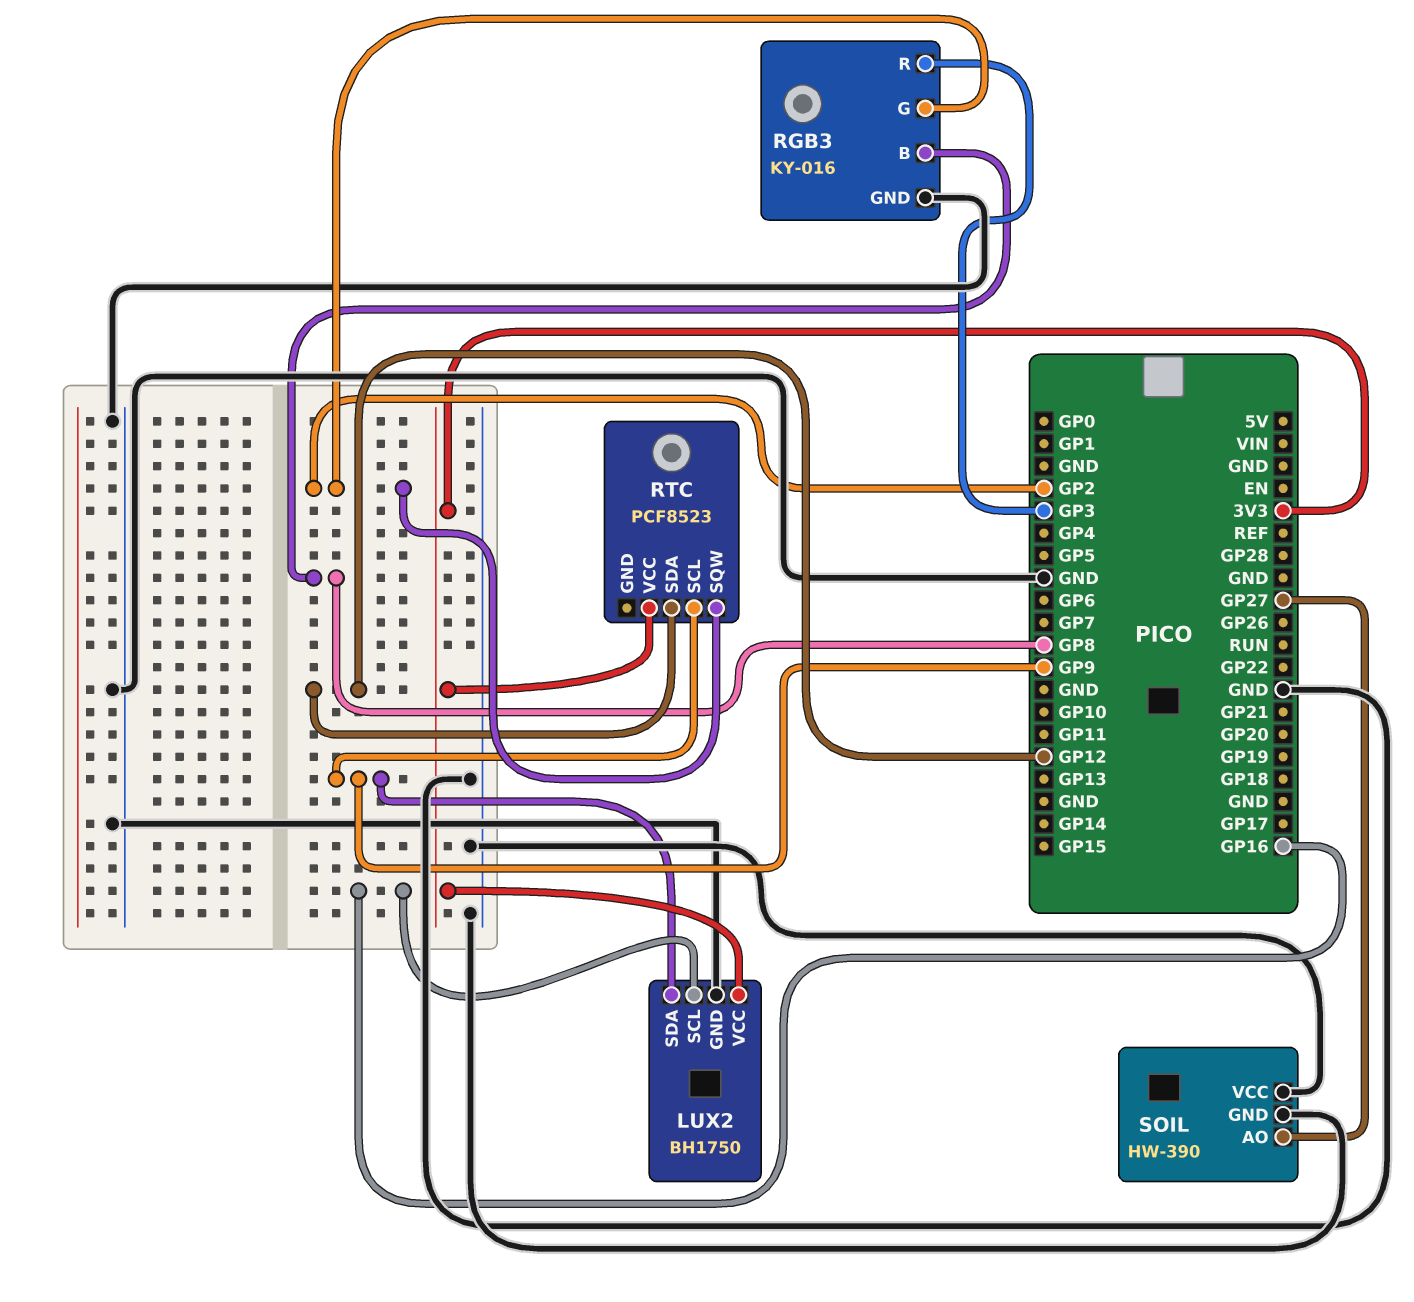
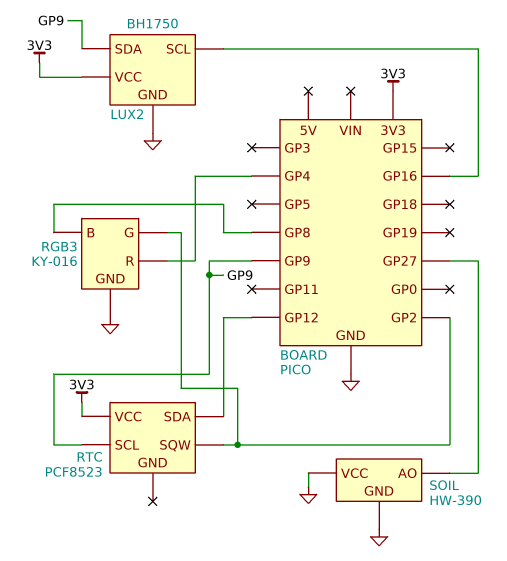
RGB3 pin R: GP3 -> GP4

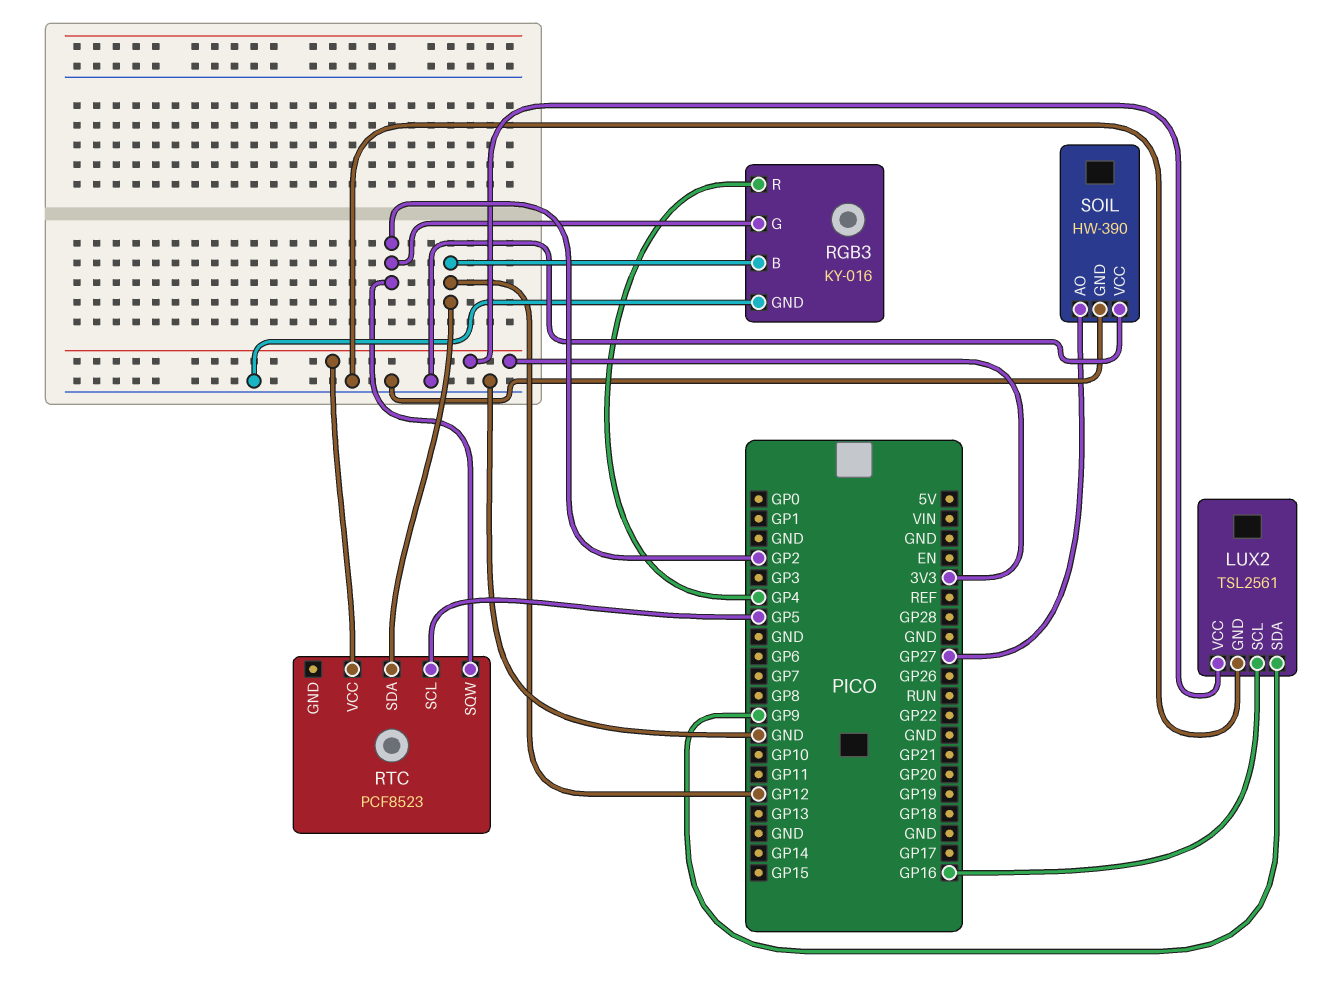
LUX2: BH1750 -> TSL2561
RGB3 pin B: GP8 -> GP12
RTC pin SCL: GP9 -> GP5

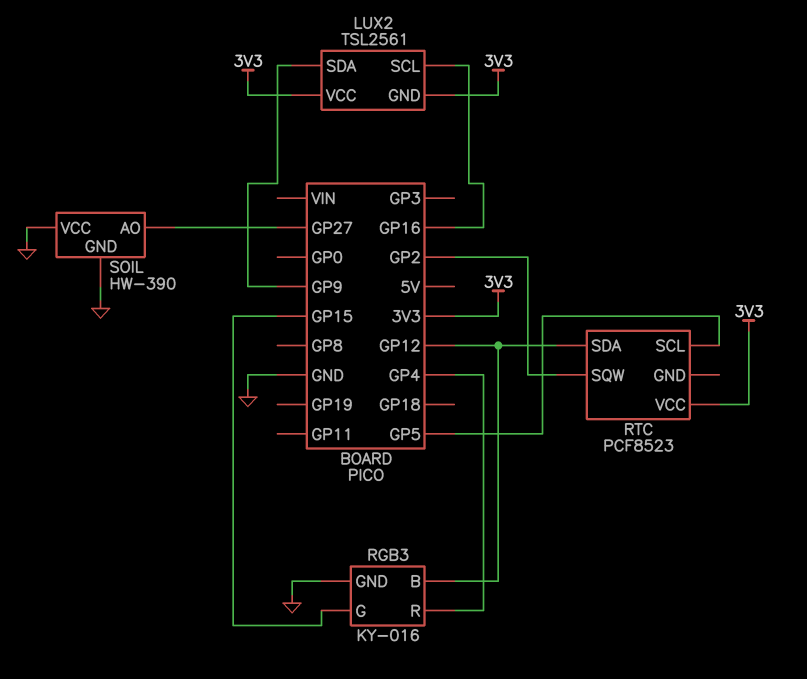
LUX2 pin GND: GND -> 3V3
RGB3 pin G: GP2 -> GP15

